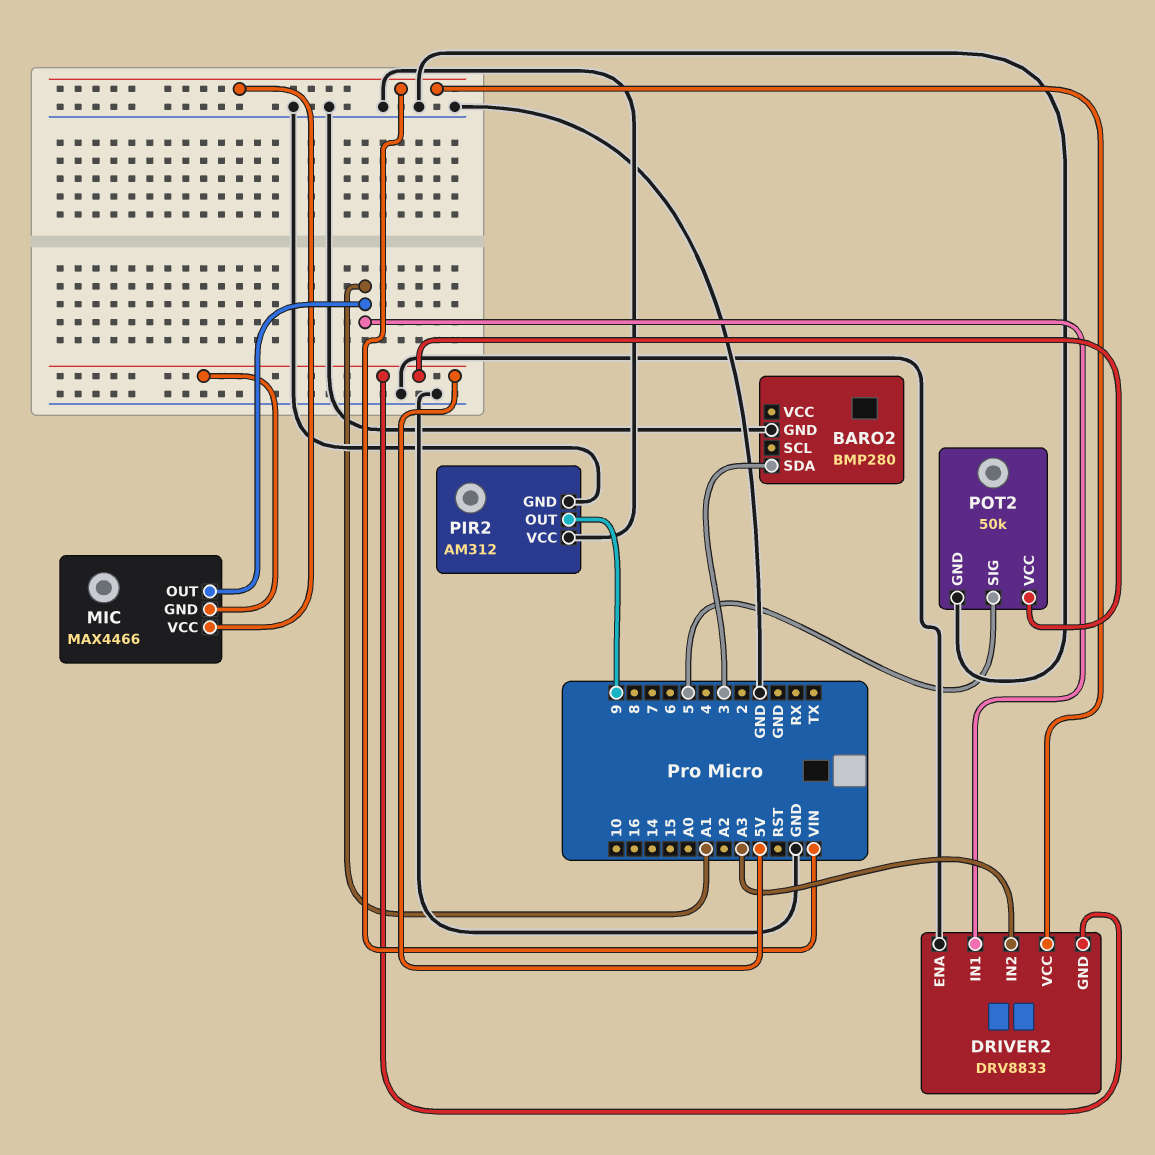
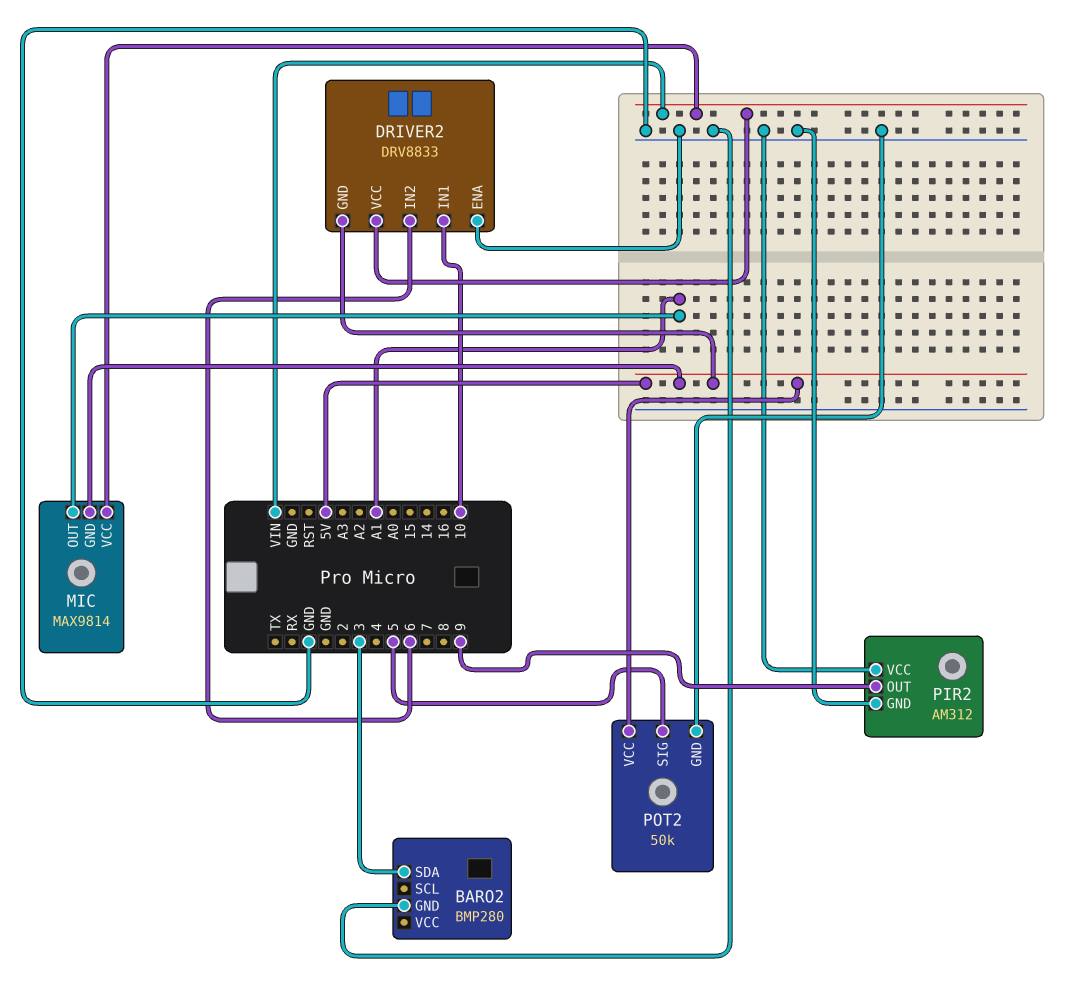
DRIVER2 pin IN1: A1 -> 10
DRIVER2 pin IN2: A3 -> 6
MIC: MAX4466 -> MAX9814

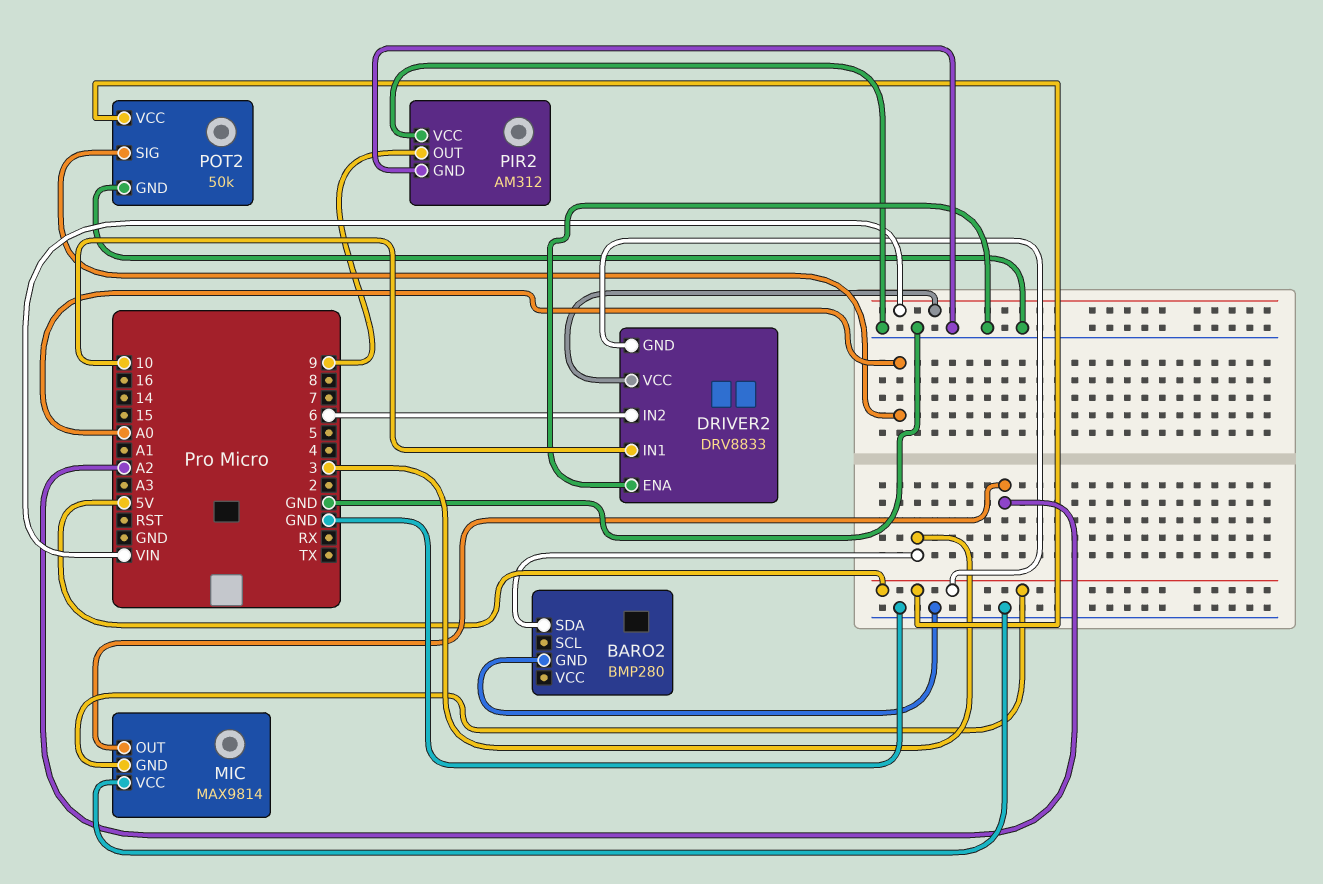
MIC pin OUT: A1 -> A2
MIC pin VCC: VIN -> GND
POT2 pin SIG: 5 -> A0

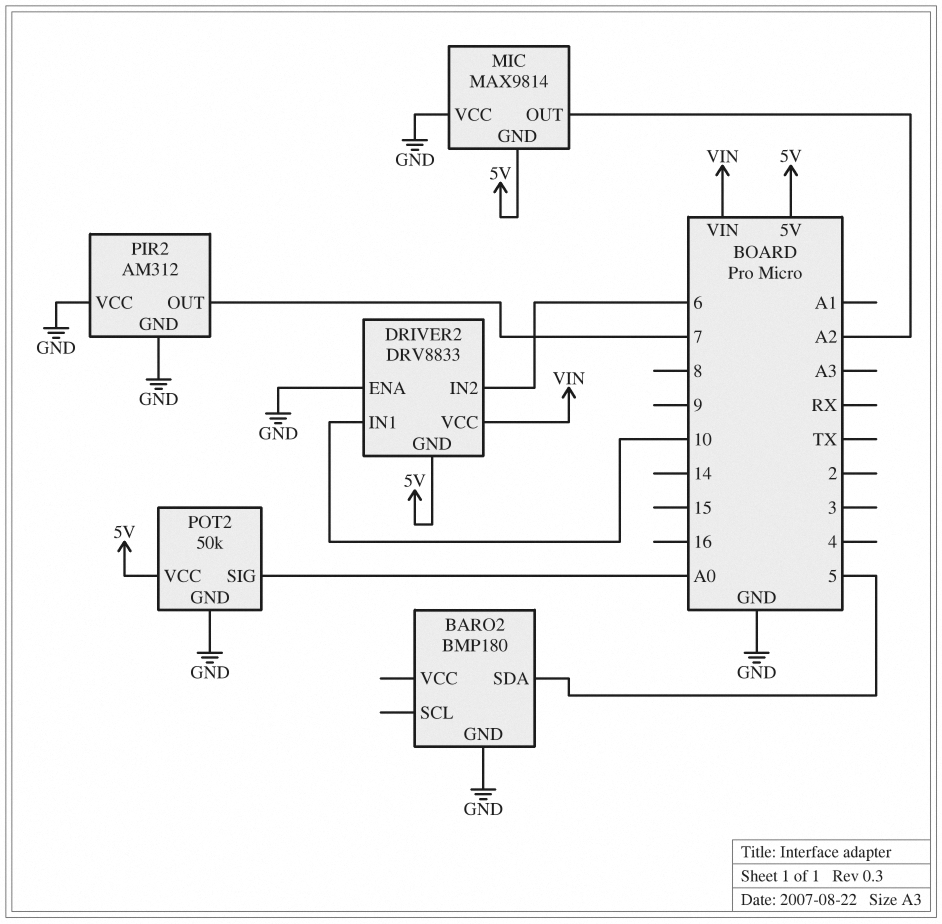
BARO2: BMP280 -> BMP180
BARO2 pin SDA: 3 -> 5
PIR2 pin OUT: 9 -> 7

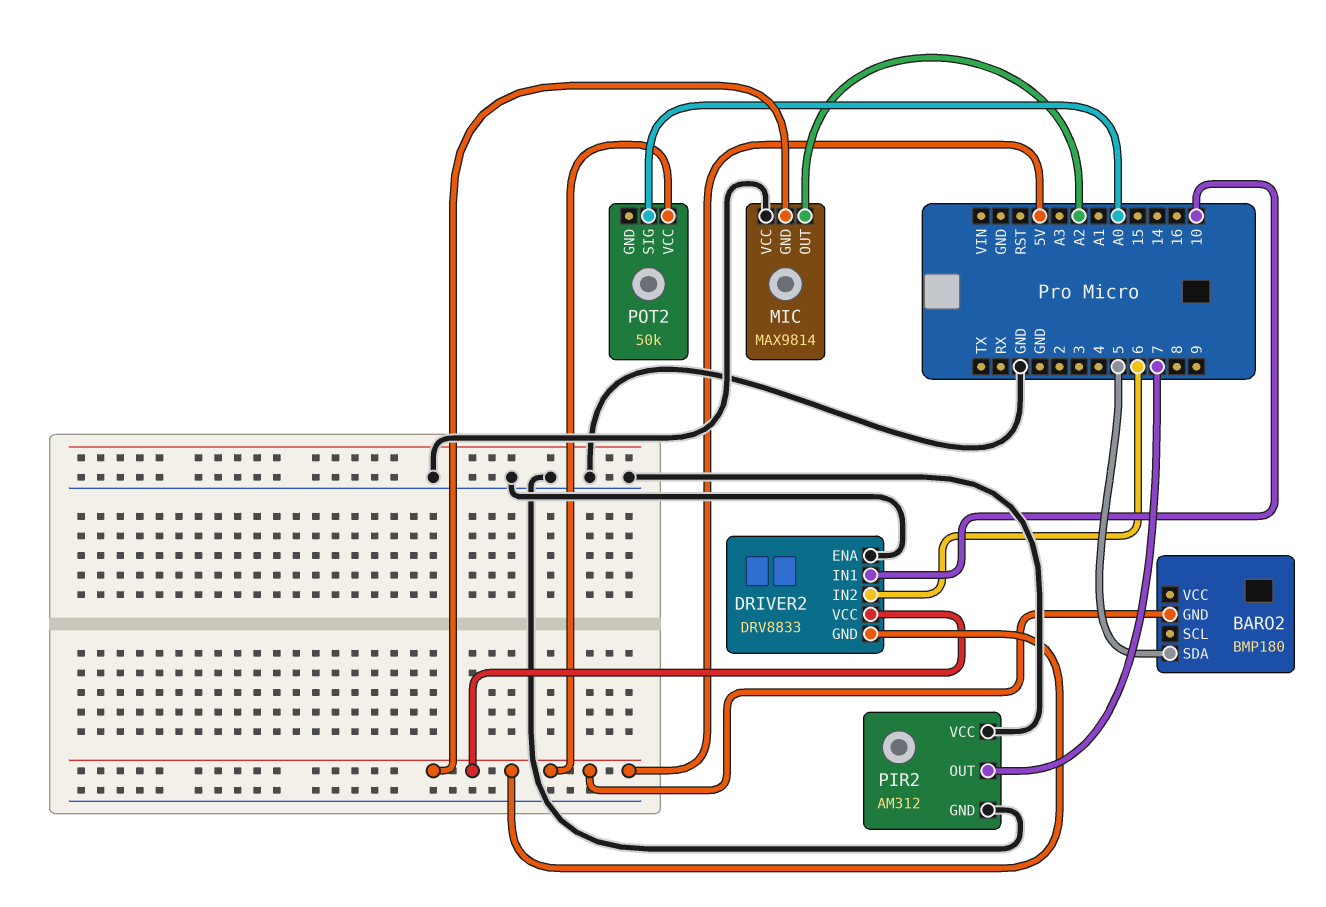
BARO2 pin GND: GND -> 5V
DRIVER2 pin VCC: VIN -> 5V
POT2 pin GND: GND -> none

